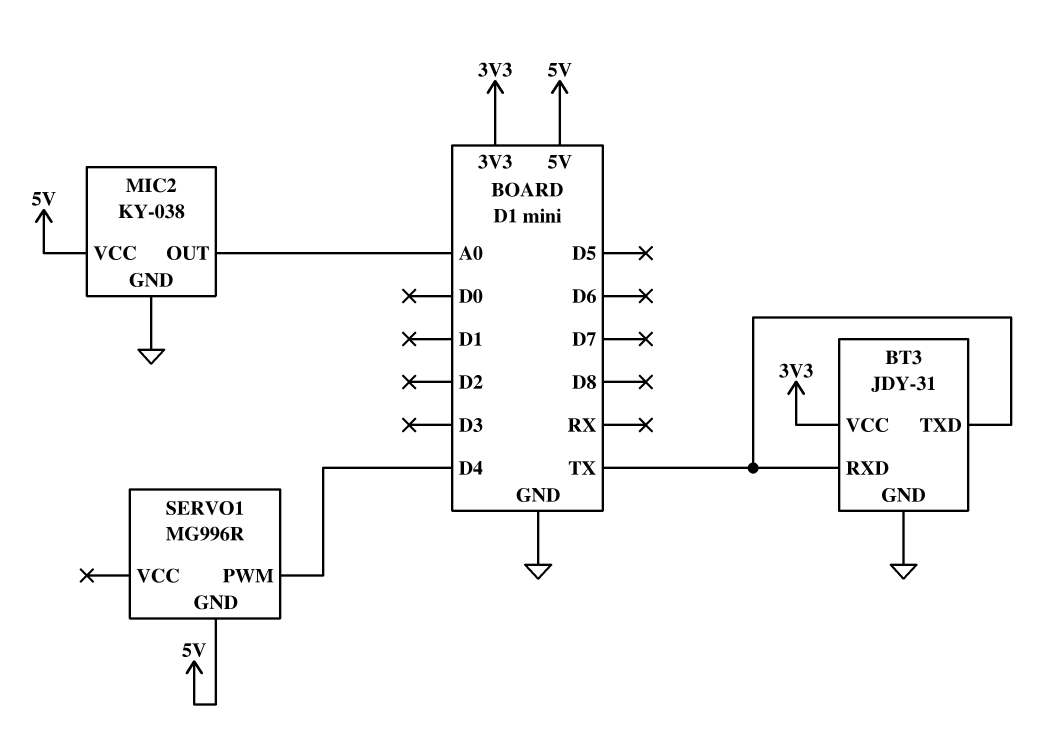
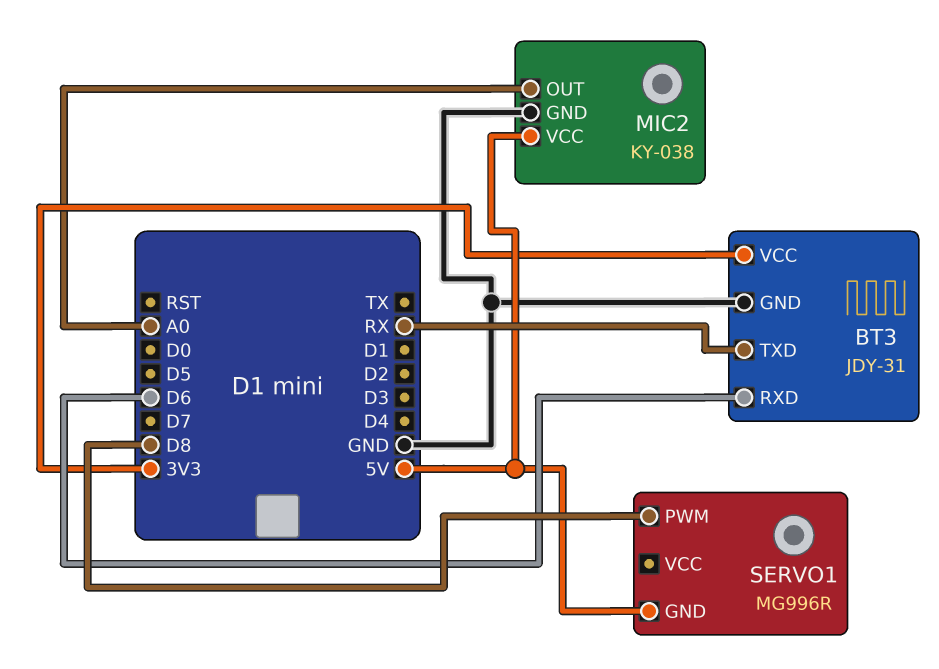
BT3 pin RXD: TX -> D6
BT3 pin TXD: TX -> RX
SERVO1 pin PWM: D4 -> D8

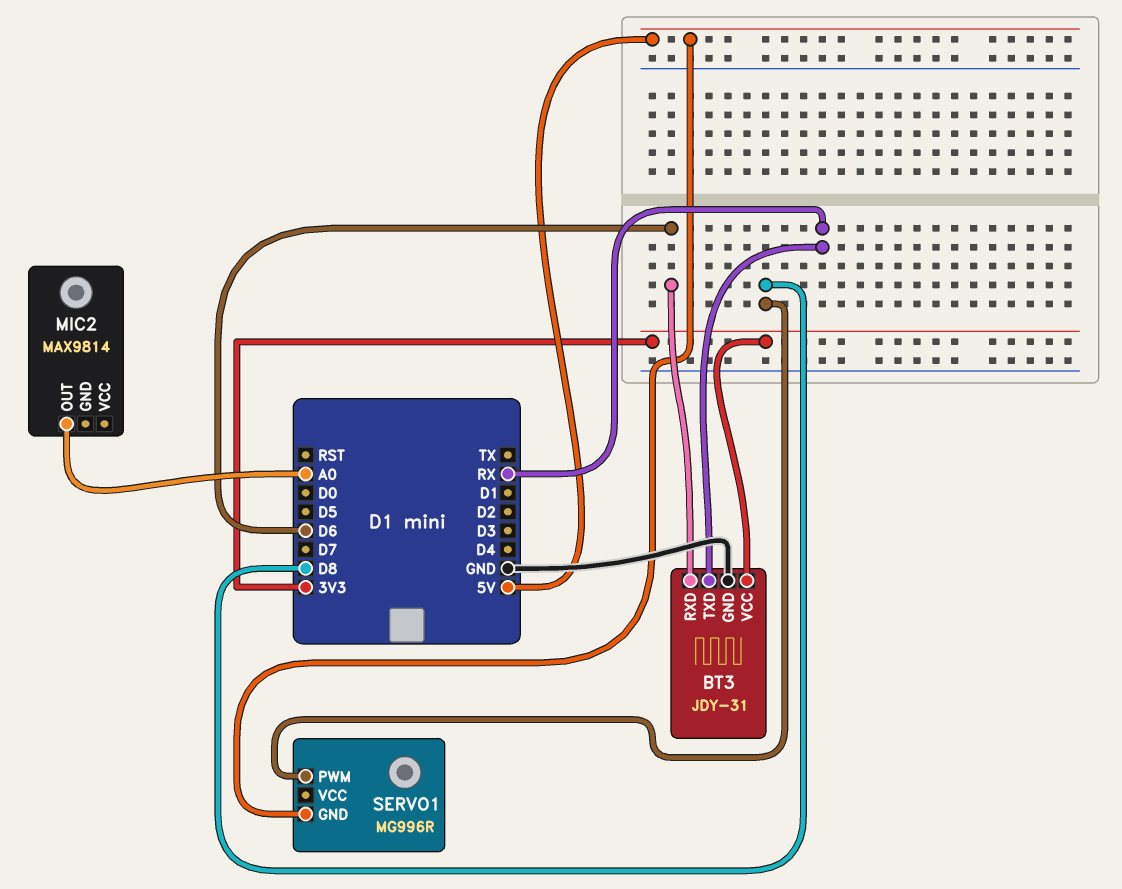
MIC2: KY-038 -> MAX9814
MIC2 pin GND: GND -> none
MIC2 pin VCC: 5V -> none

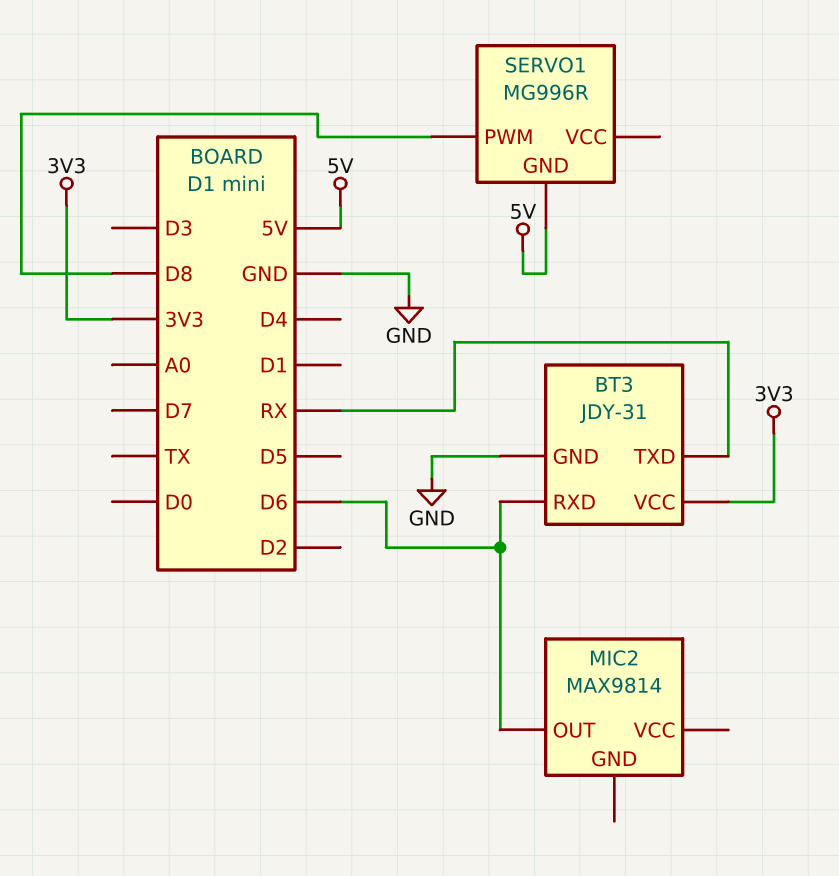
MIC2 pin OUT: A0 -> D6

